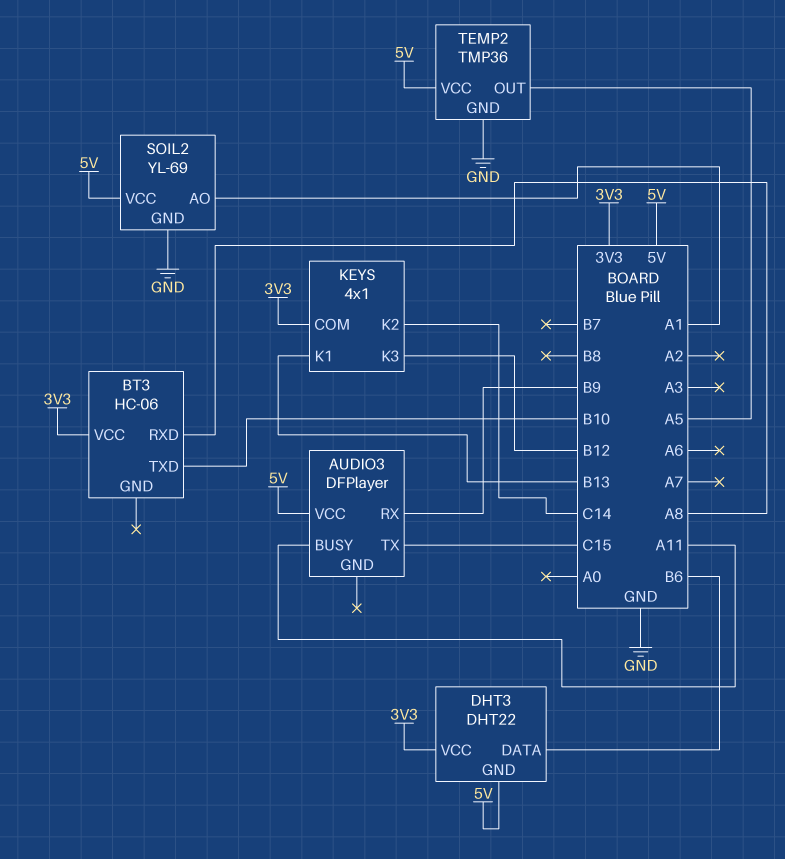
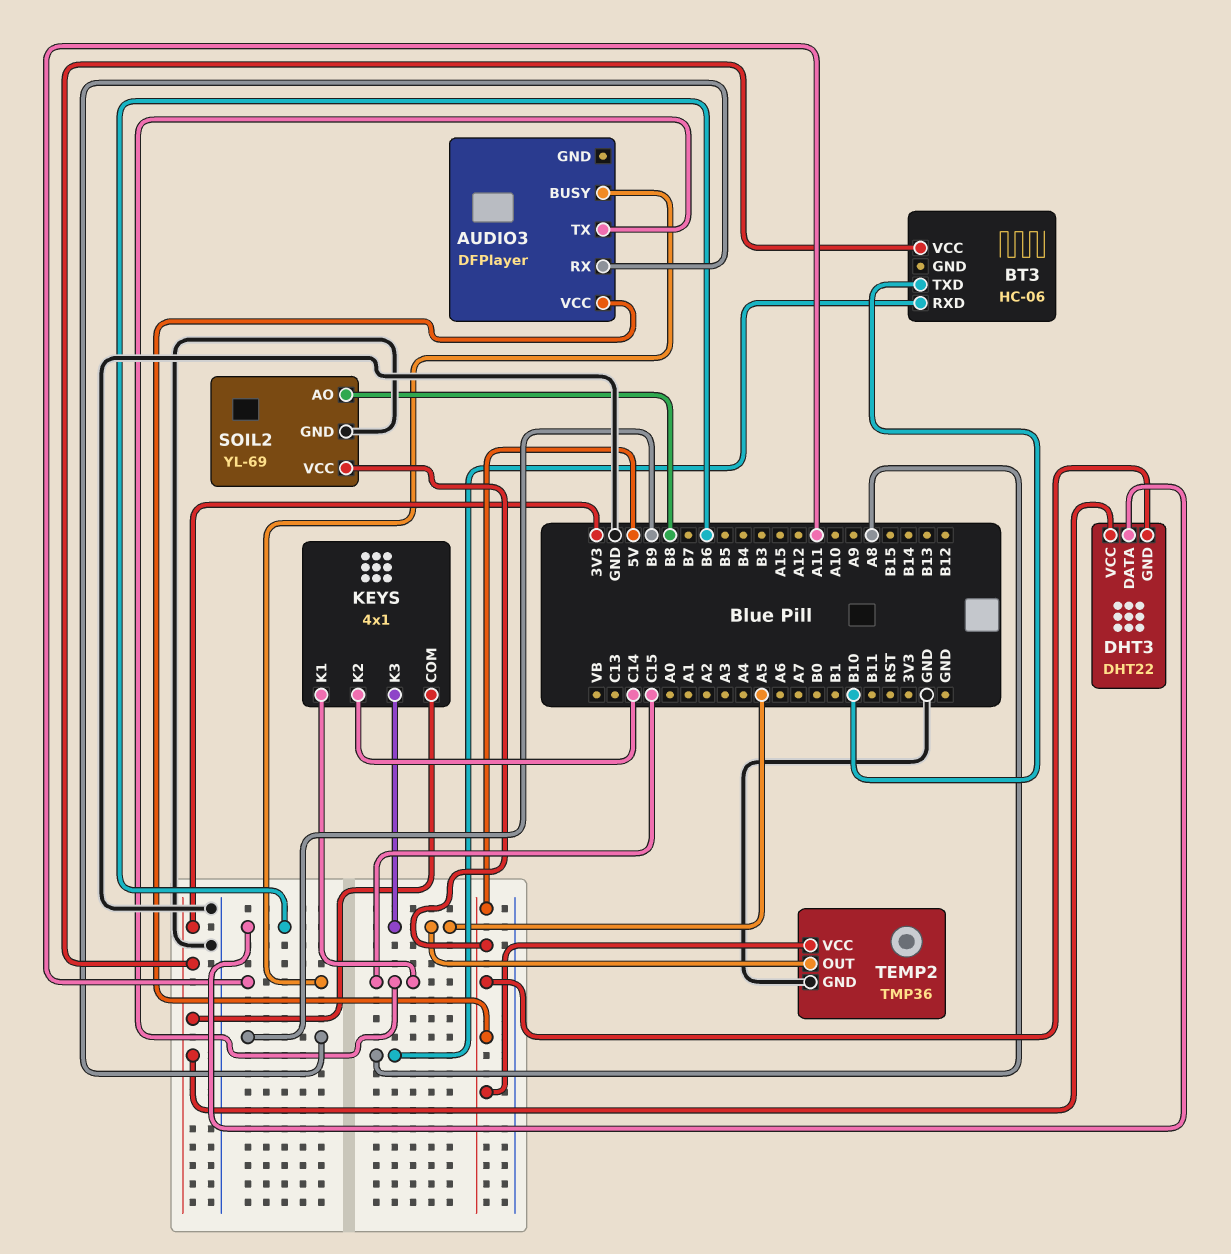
KEYS pin K1: B13 -> C15
KEYS pin K3: B12 -> A5
SOIL2 pin AO: A1 -> B8

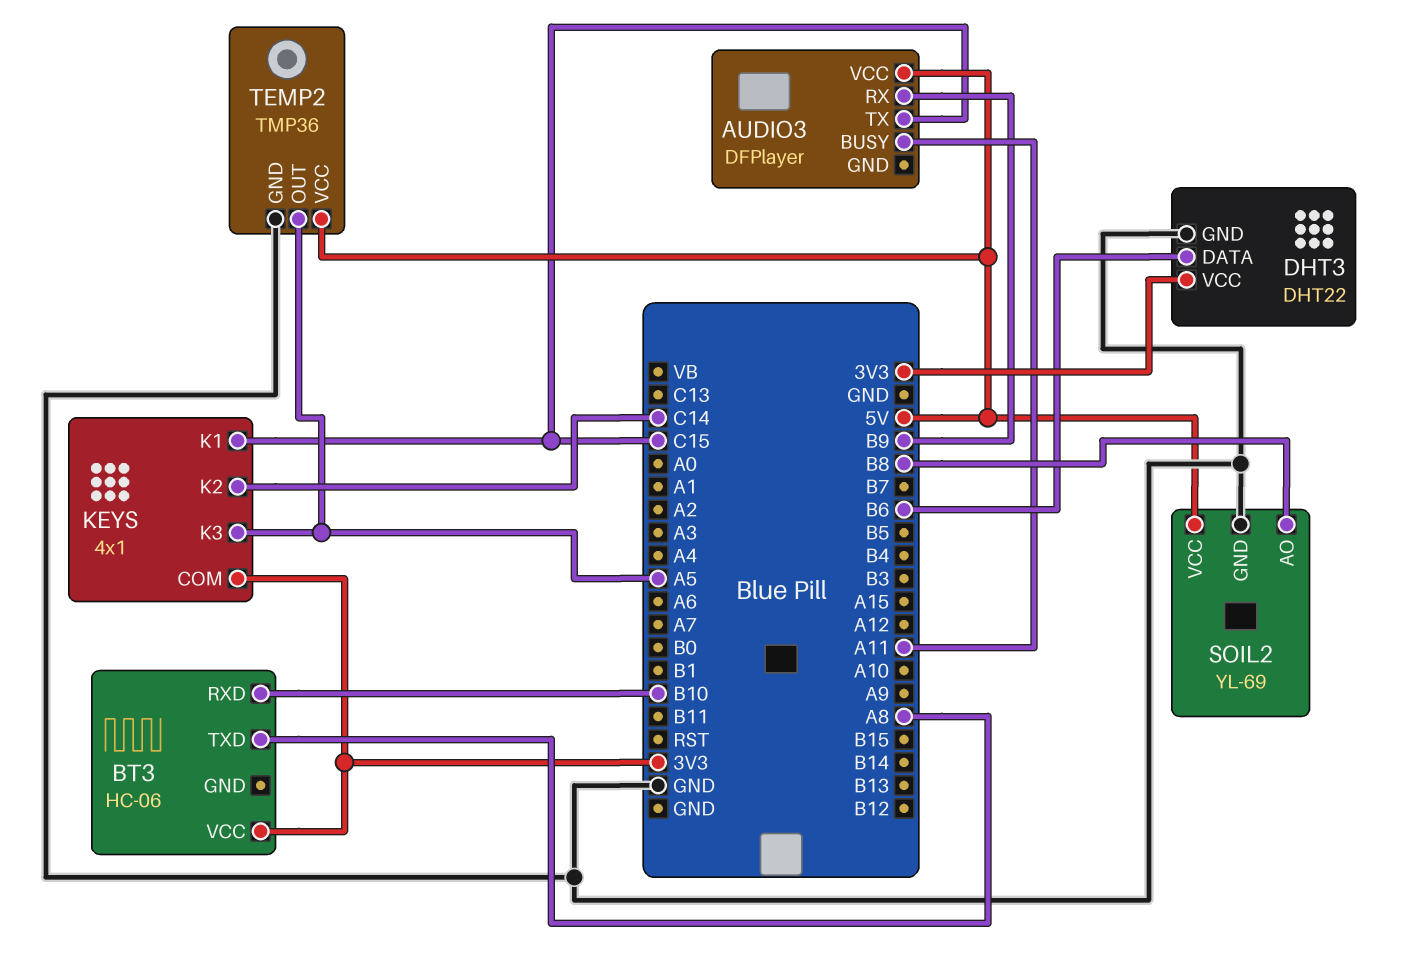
BT3 pin RXD: A8 -> B10
BT3 pin TXD: B10 -> A8
DHT3 pin GND: 5V -> GND

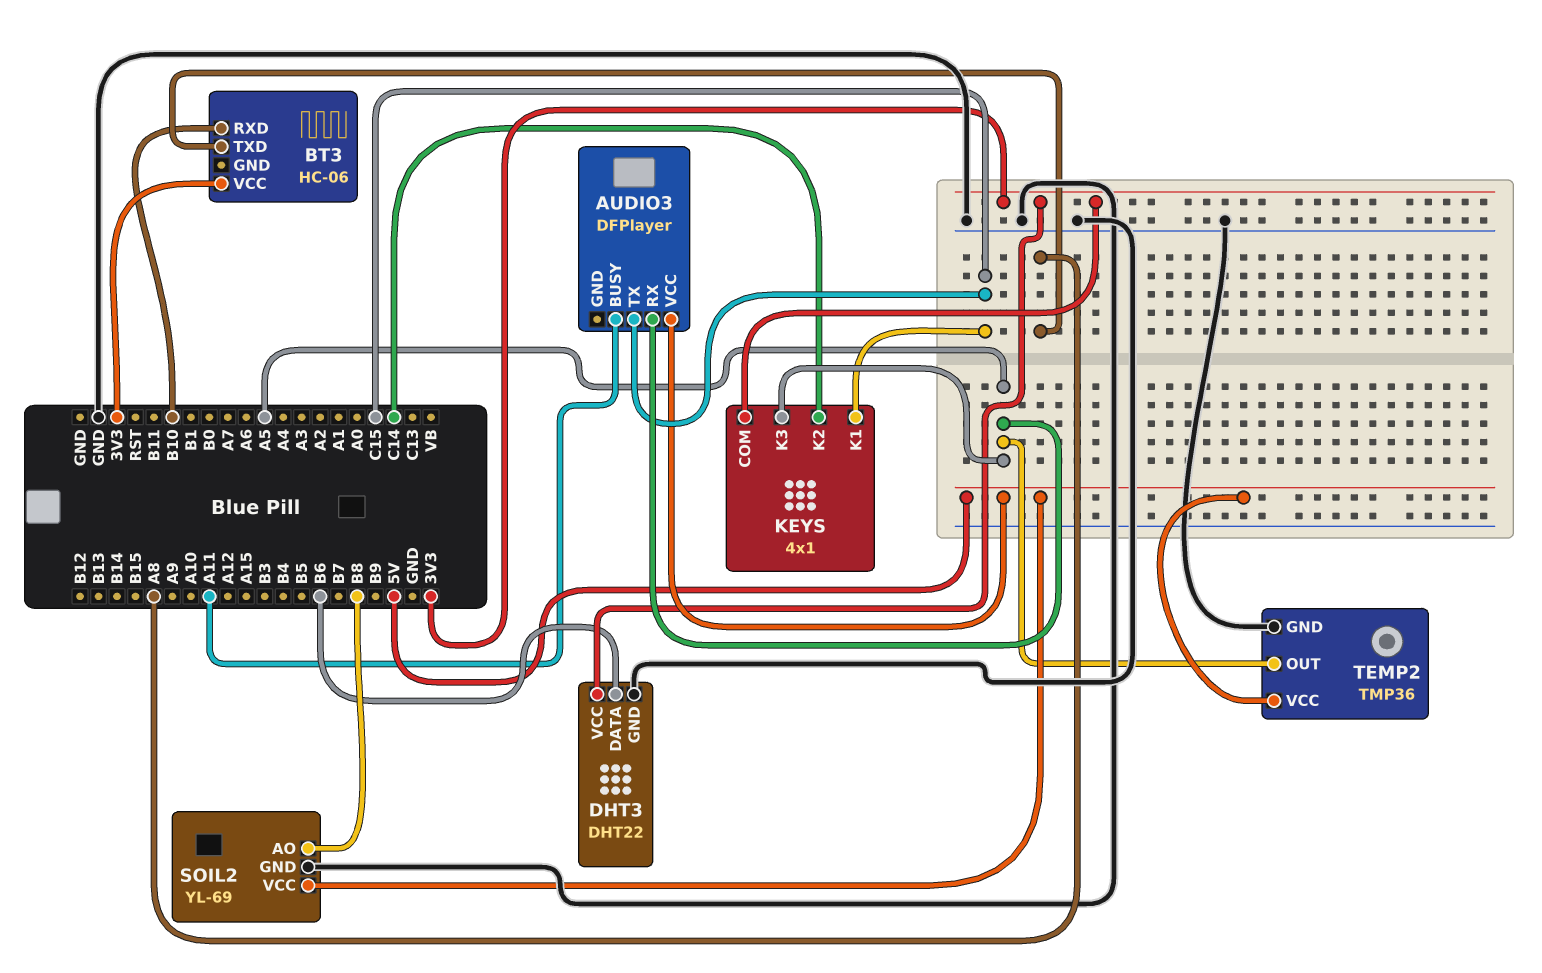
AUDIO3 pin RX: B9 -> A5

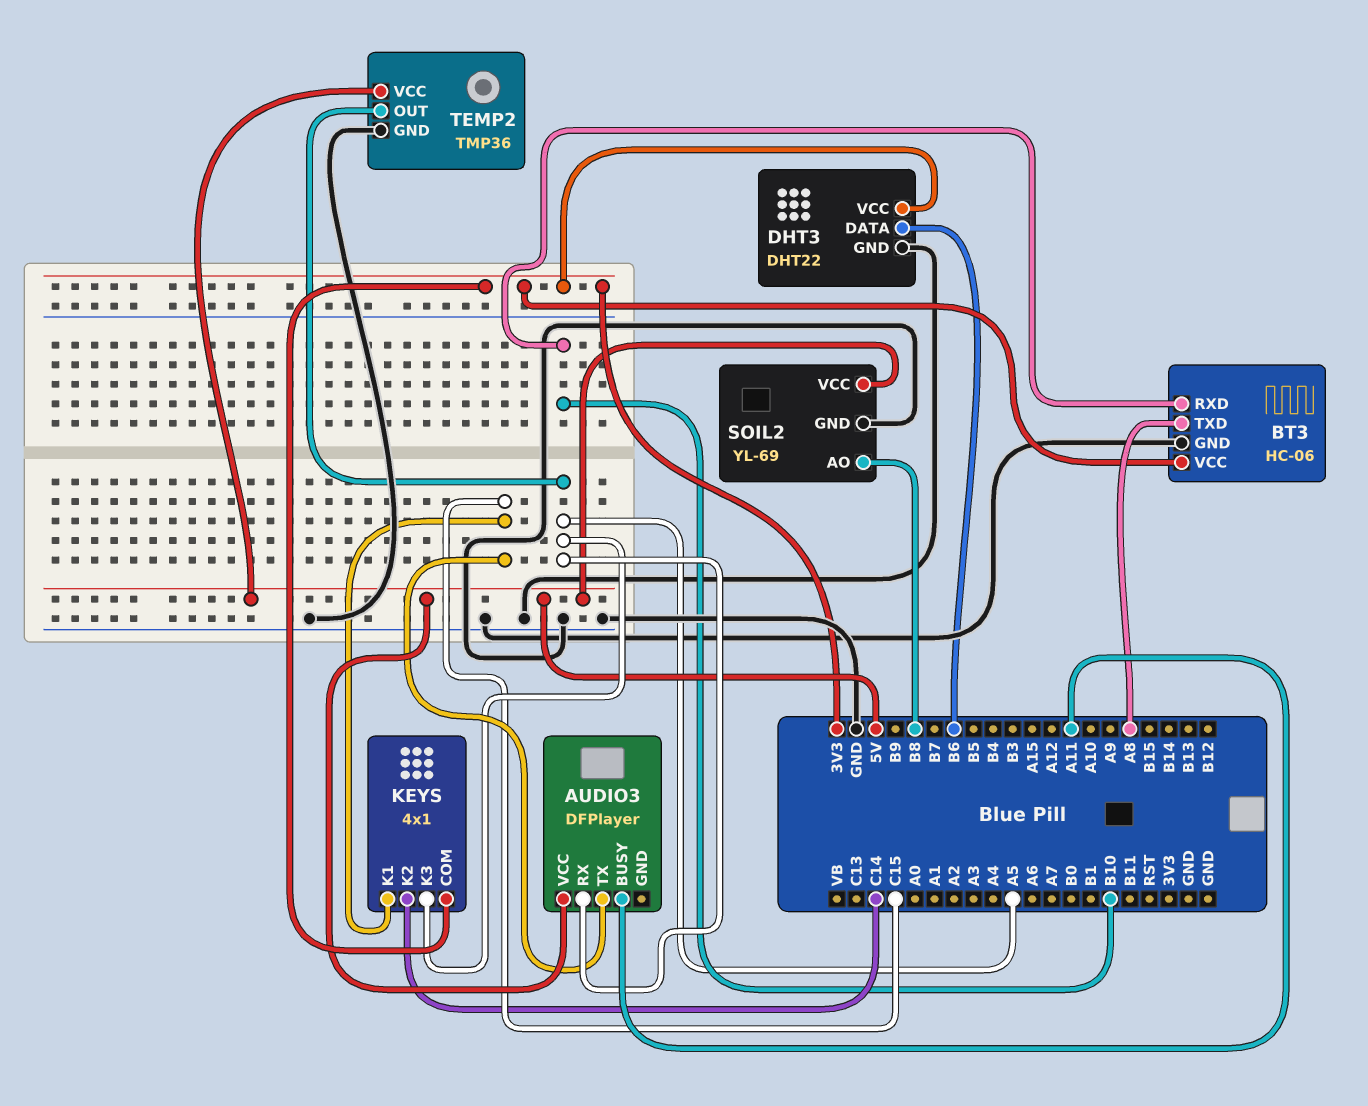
BT3 pin GND: none -> GND

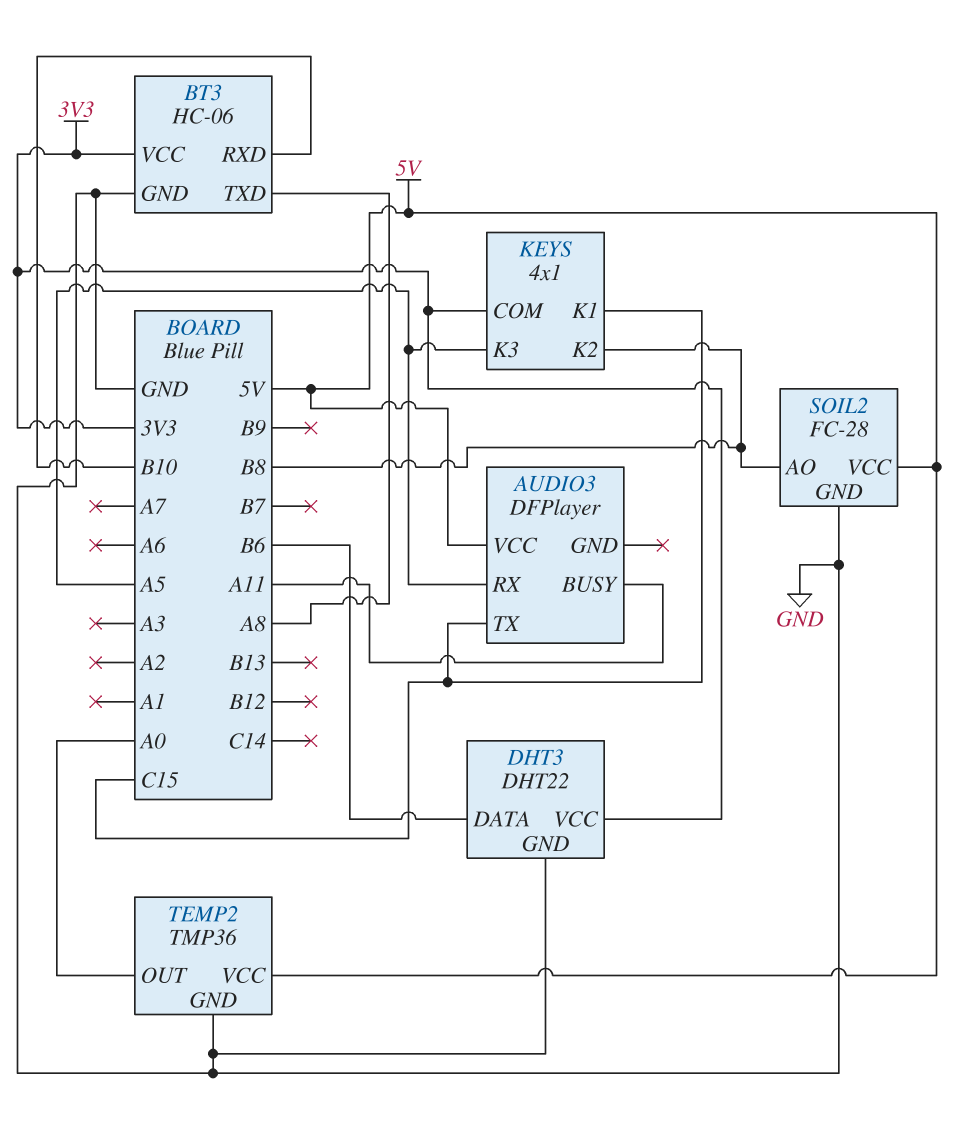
KEYS pin K2: C14 -> B8
SOIL2: YL-69 -> FC-28
TEMP2 pin OUT: A5 -> A0

